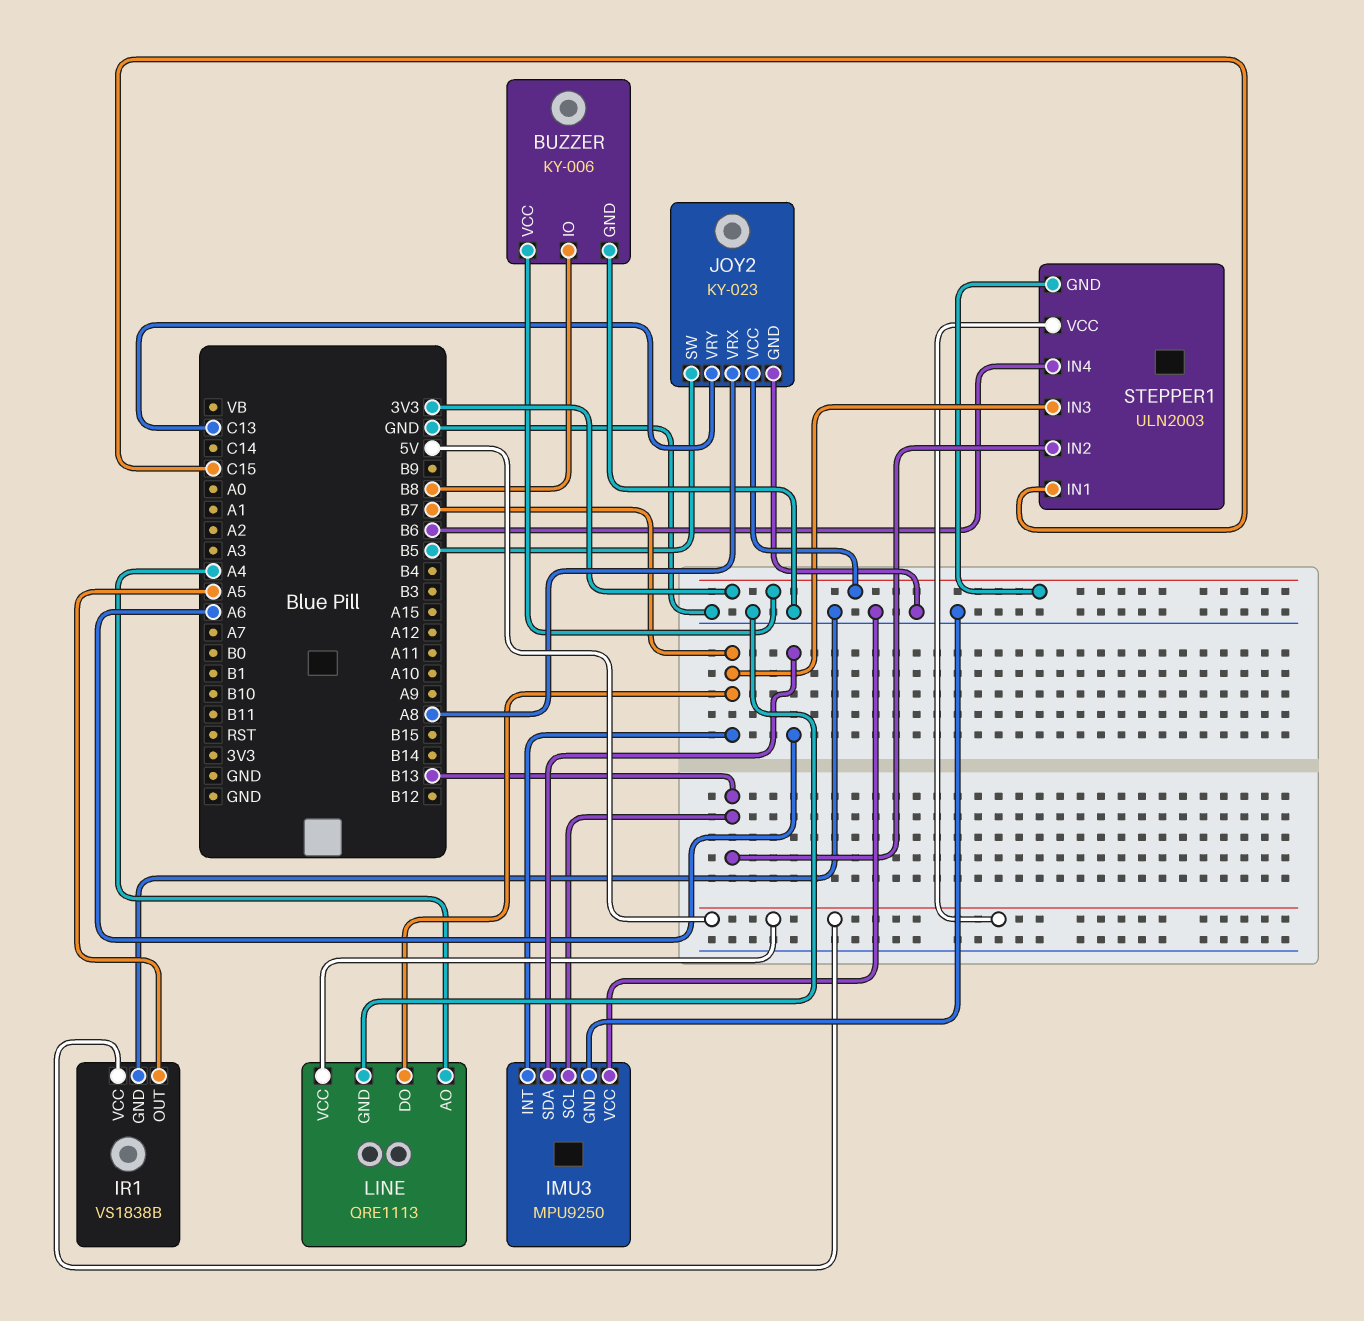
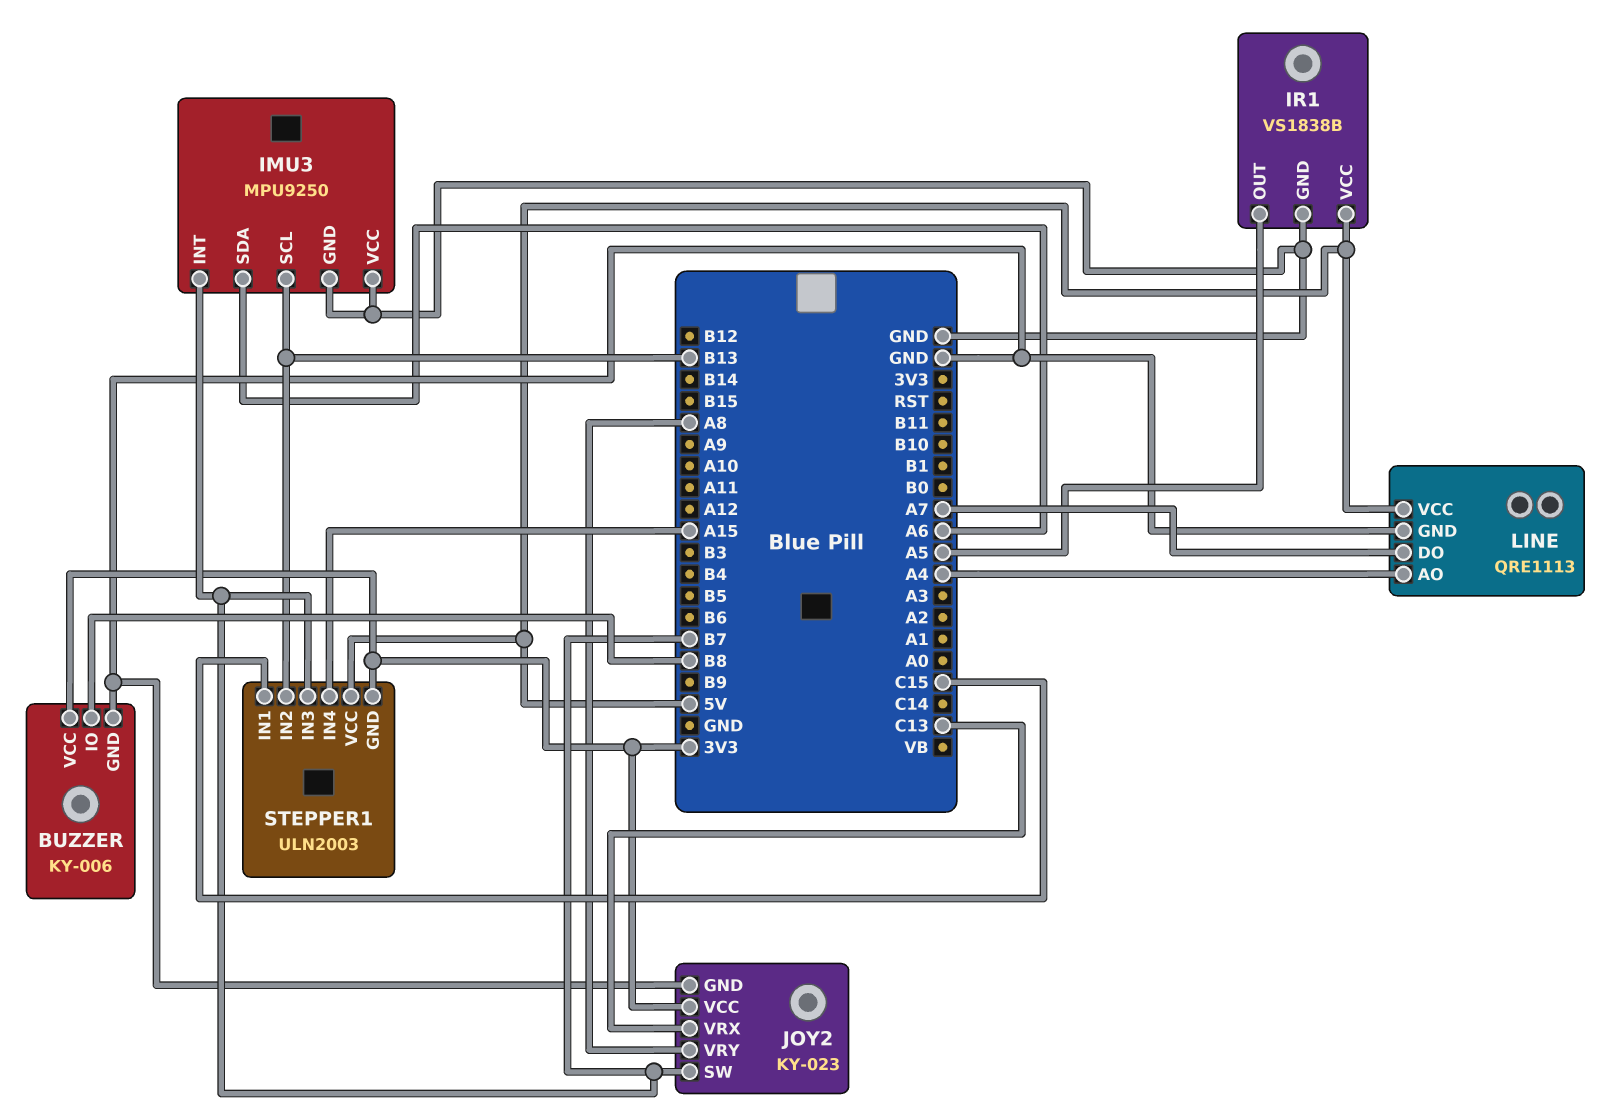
JOY2 pin SW: B5 -> B7
JOY2 pin VRX: A8 -> C13
JOY2 pin VRY: C13 -> A8
LINE pin DO: B7 -> A7
STEPPER1 pin IN4: B6 -> A15

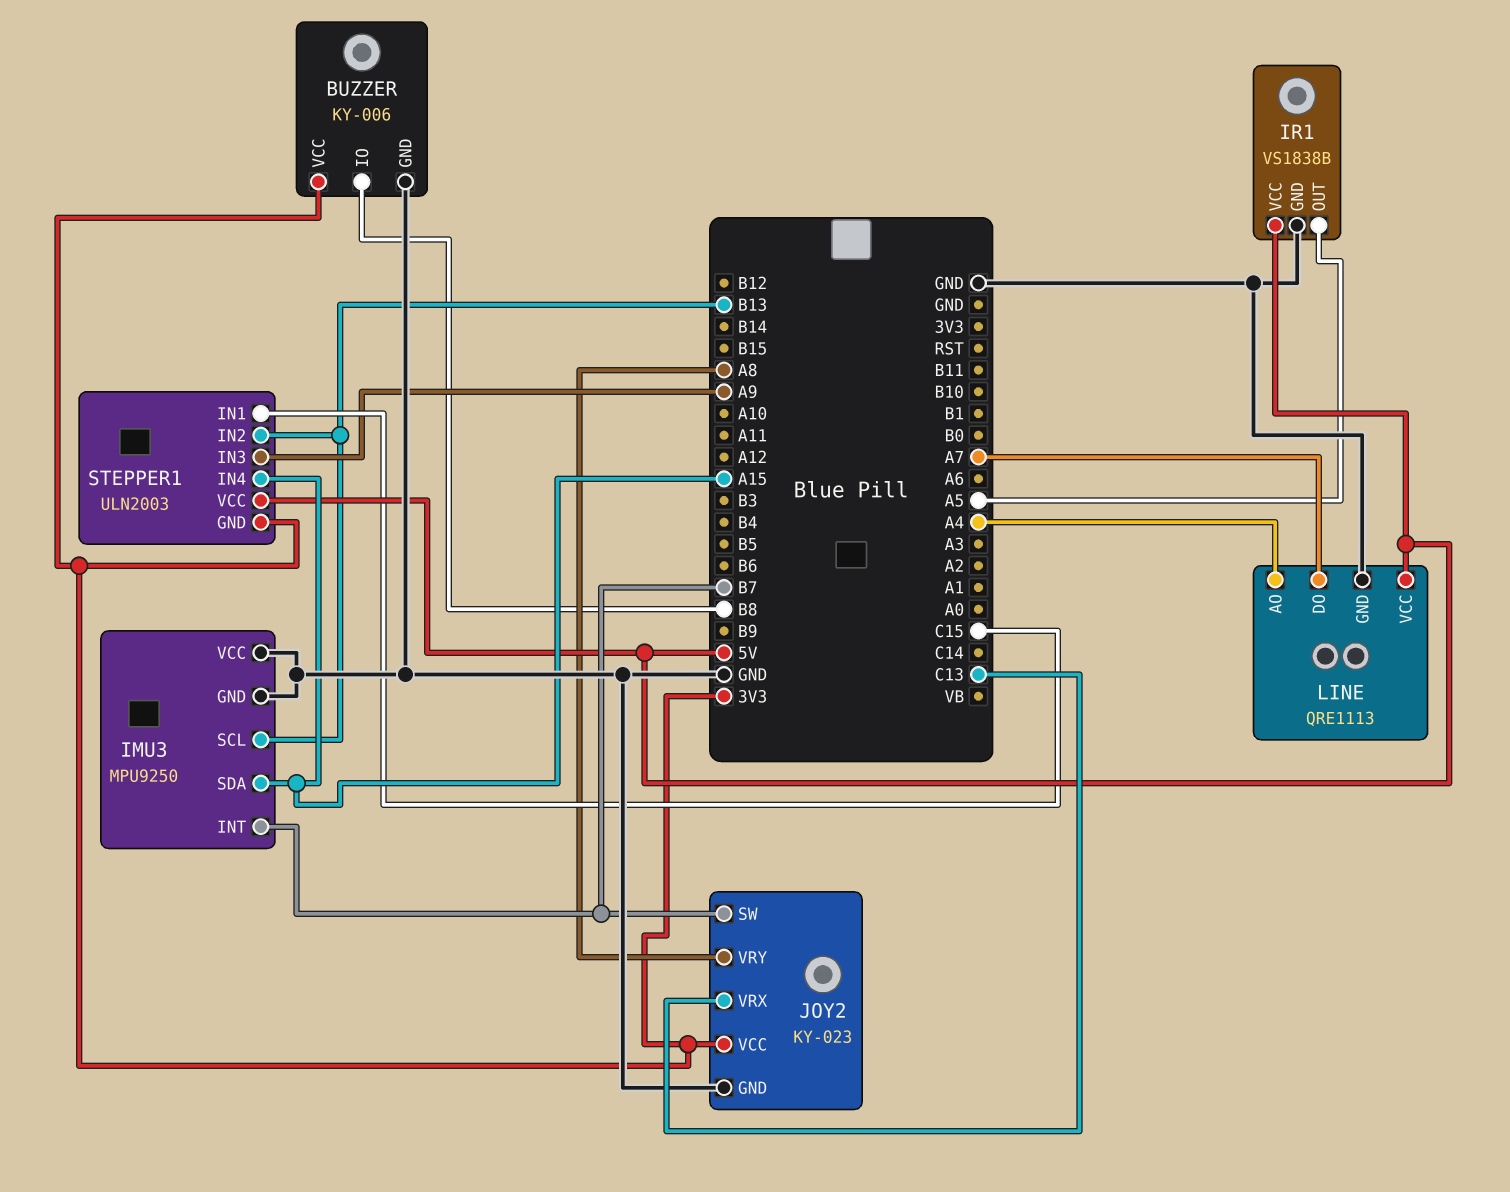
IMU3 pin SDA: A6 -> A15
STEPPER1 pin IN3: B7 -> A9

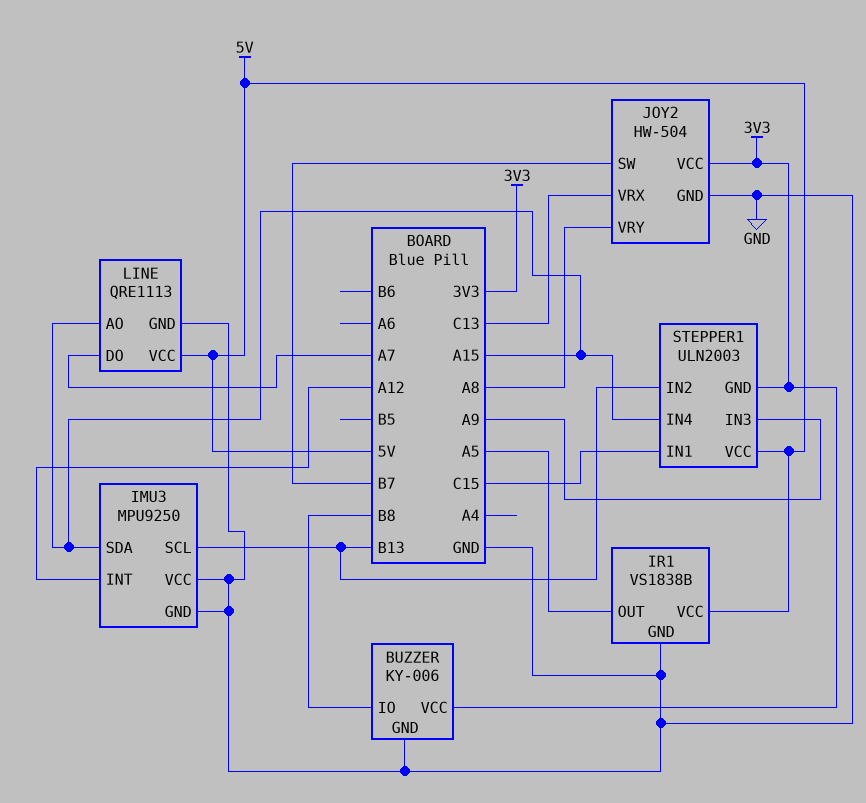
IMU3 pin INT: B7 -> A12
JOY2: KY-023 -> HW-504
LINE pin AO: A4 -> A15

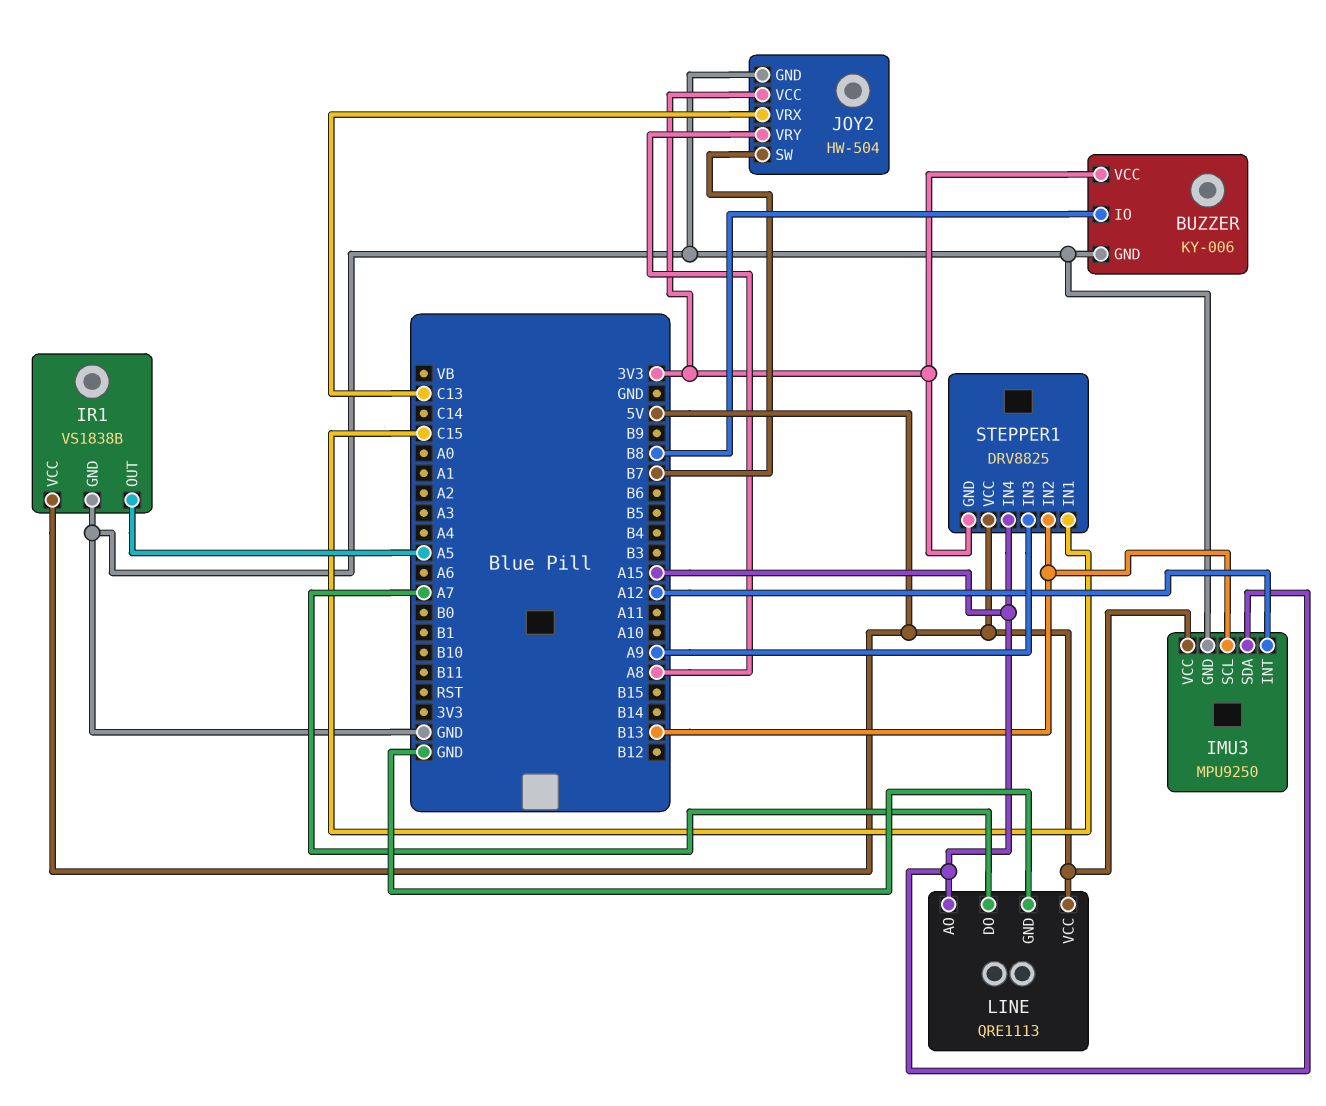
IMU3 pin VCC: GND -> 5V
STEPPER1: ULN2003 -> DRV8825

